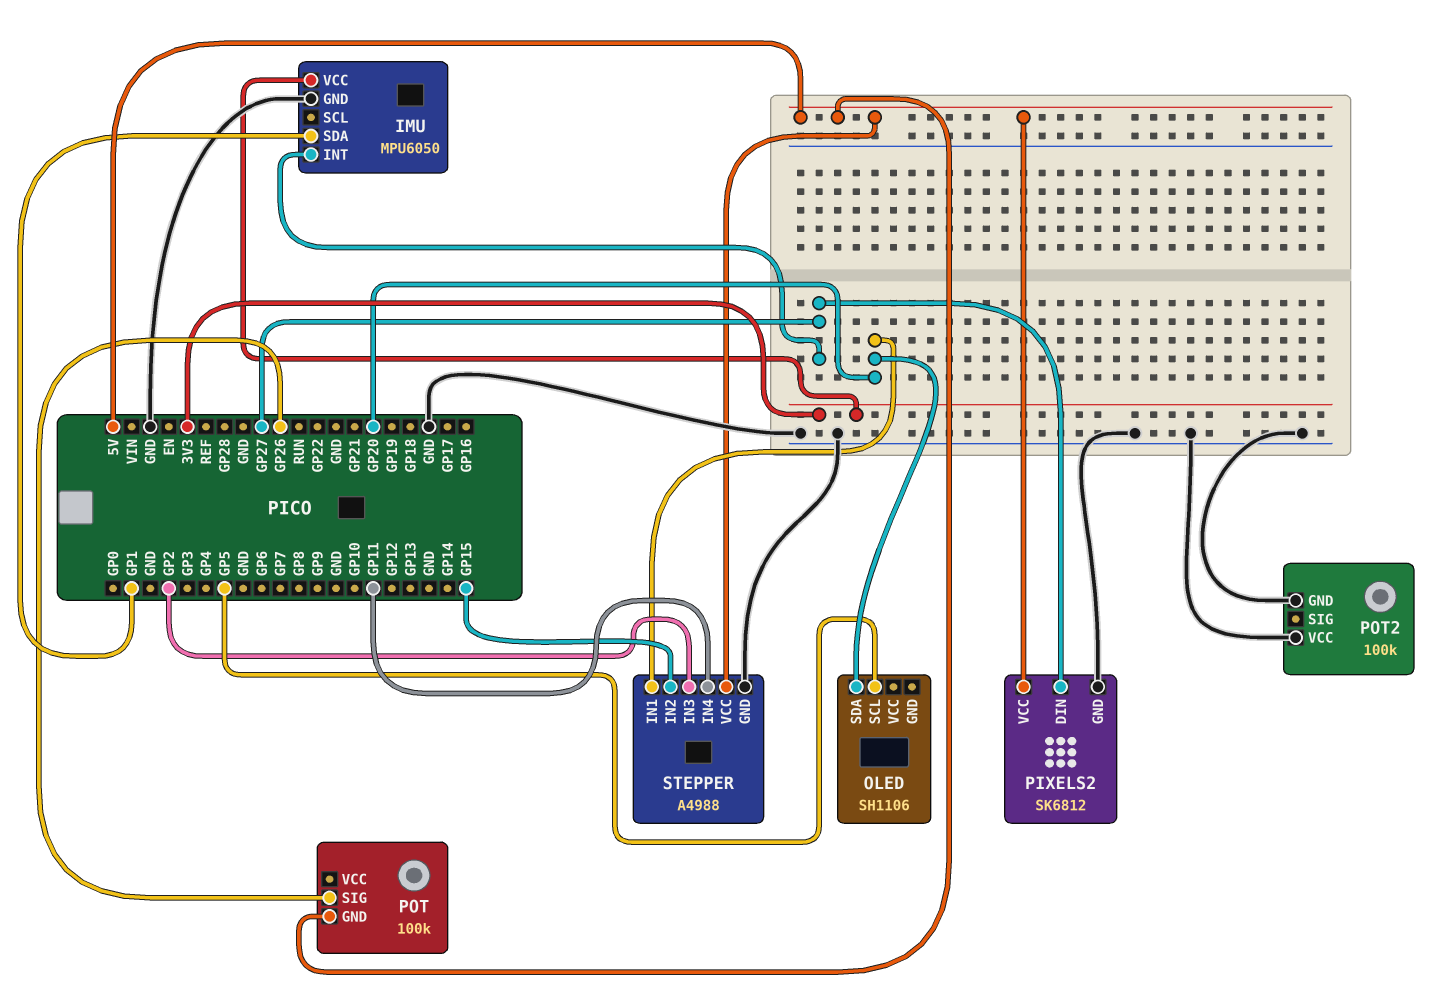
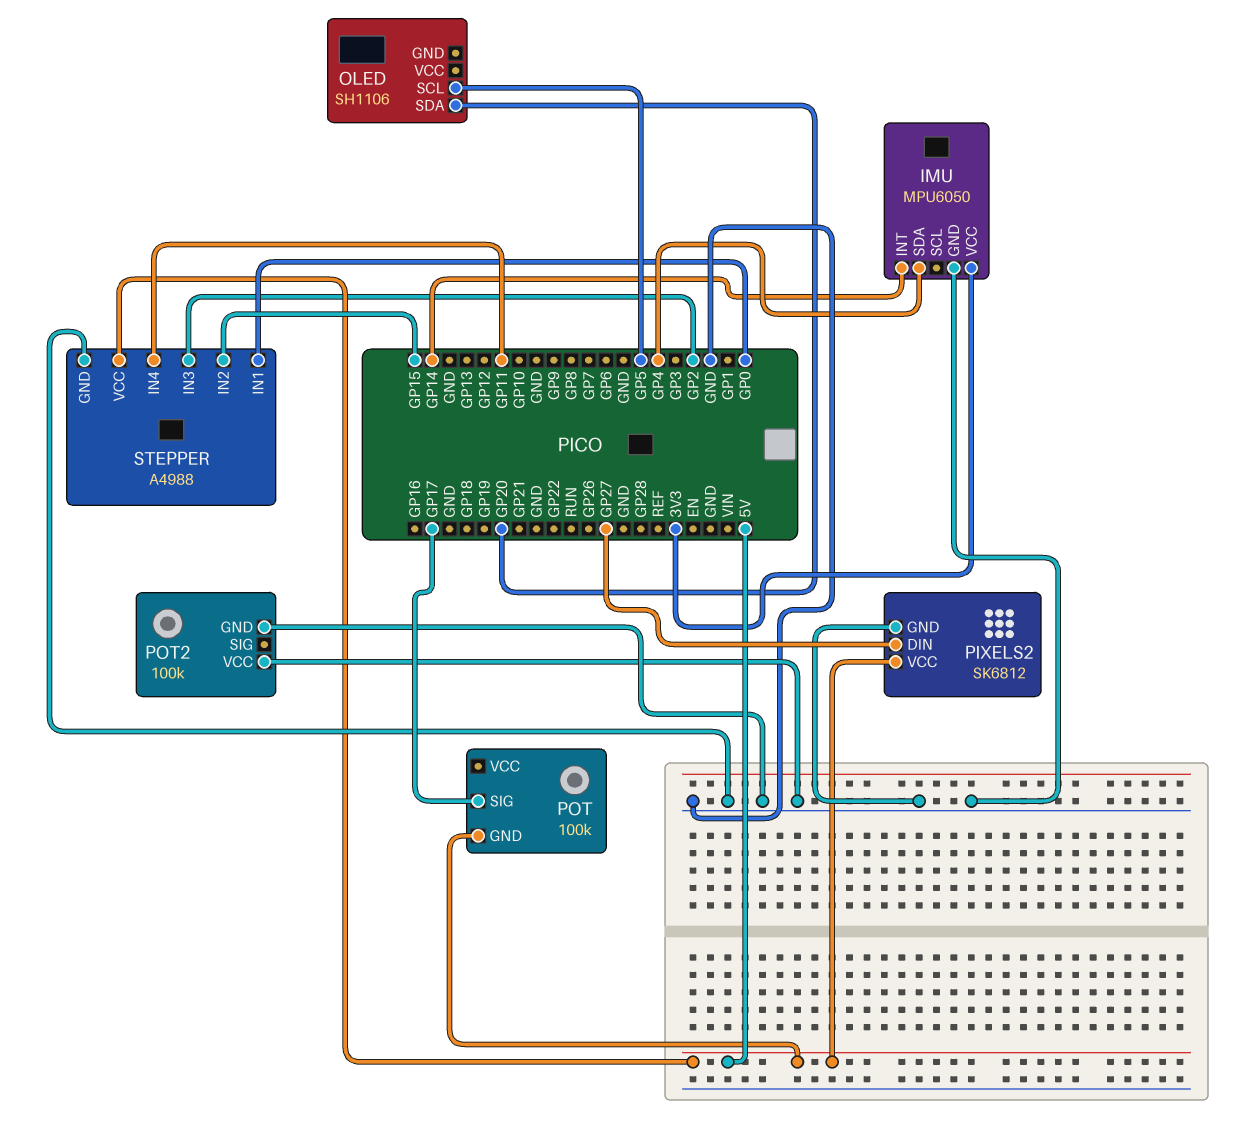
IMU pin INT: GP27 -> GP14
IMU pin SDA: GP1 -> GP4
POT pin SIG: GP26 -> GP17
STEPPER pin IN1: GP20 -> GP0

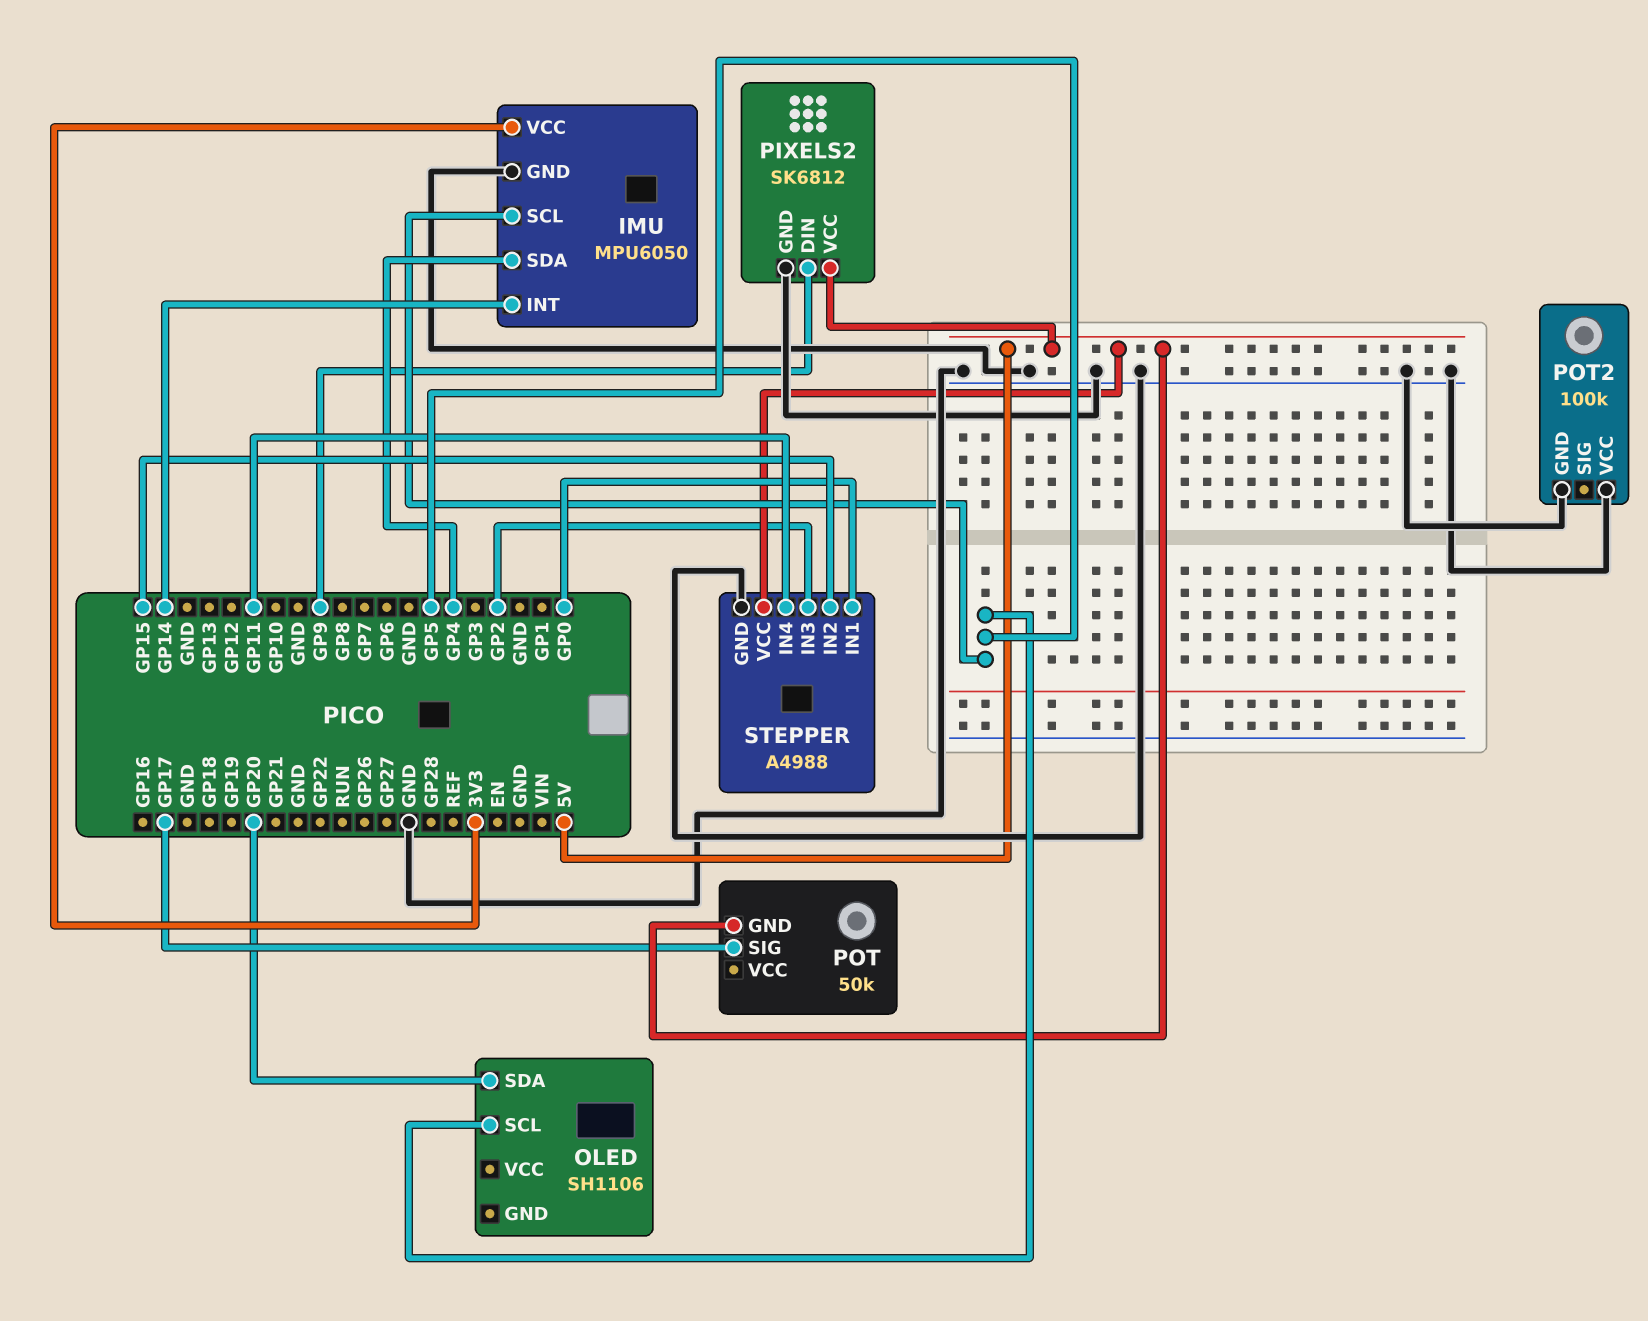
IMU pin SCL: none -> GP5
PIXELS2 pin DIN: GP27 -> GP9
POT: 100k -> 50k

